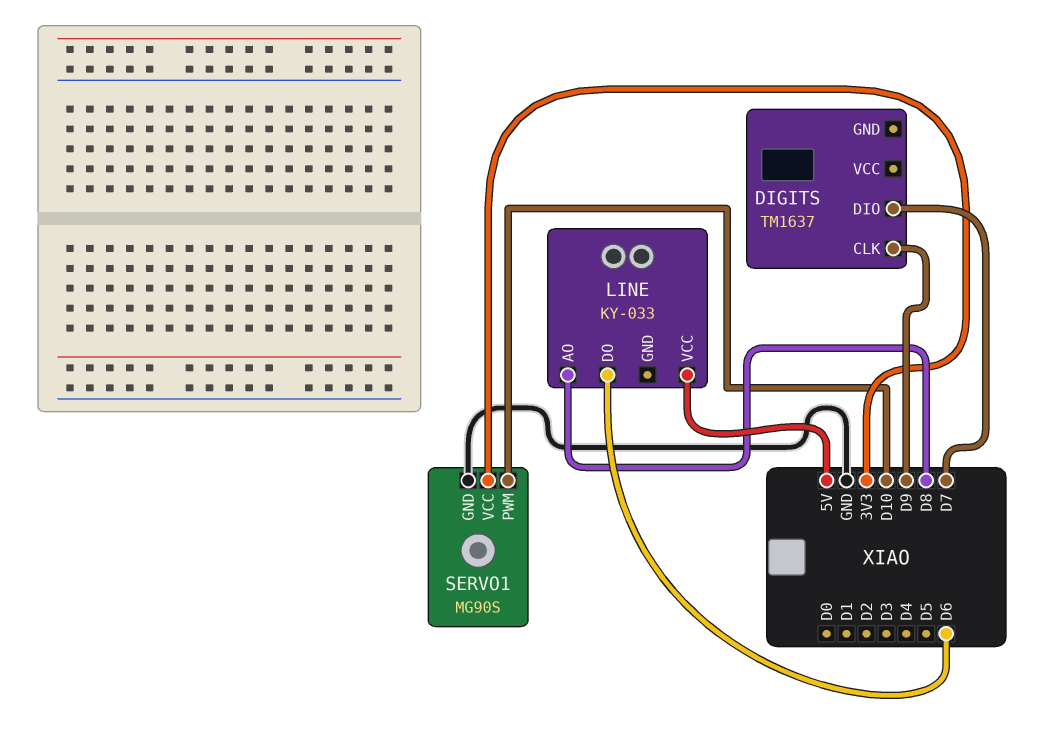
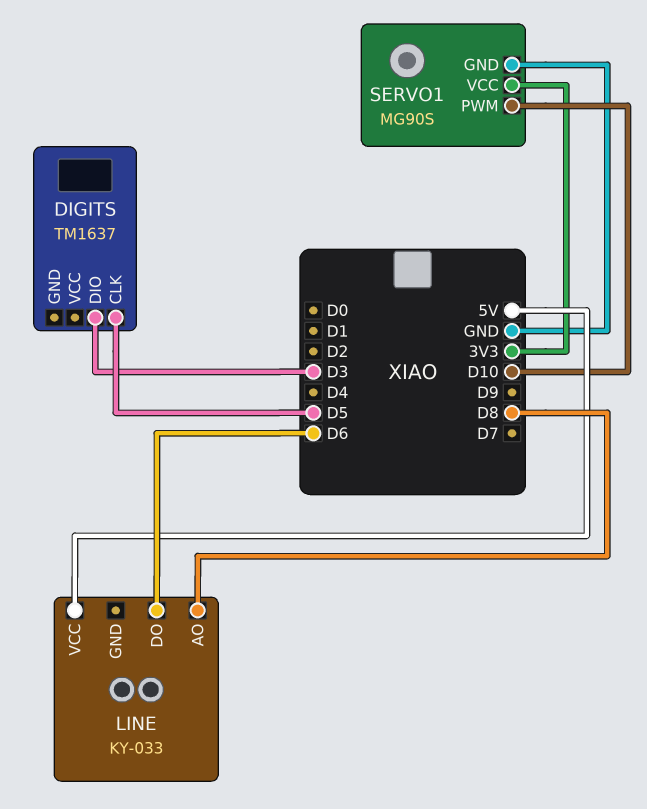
DIGITS pin CLK: D9 -> D5
DIGITS pin DIO: D7 -> D3

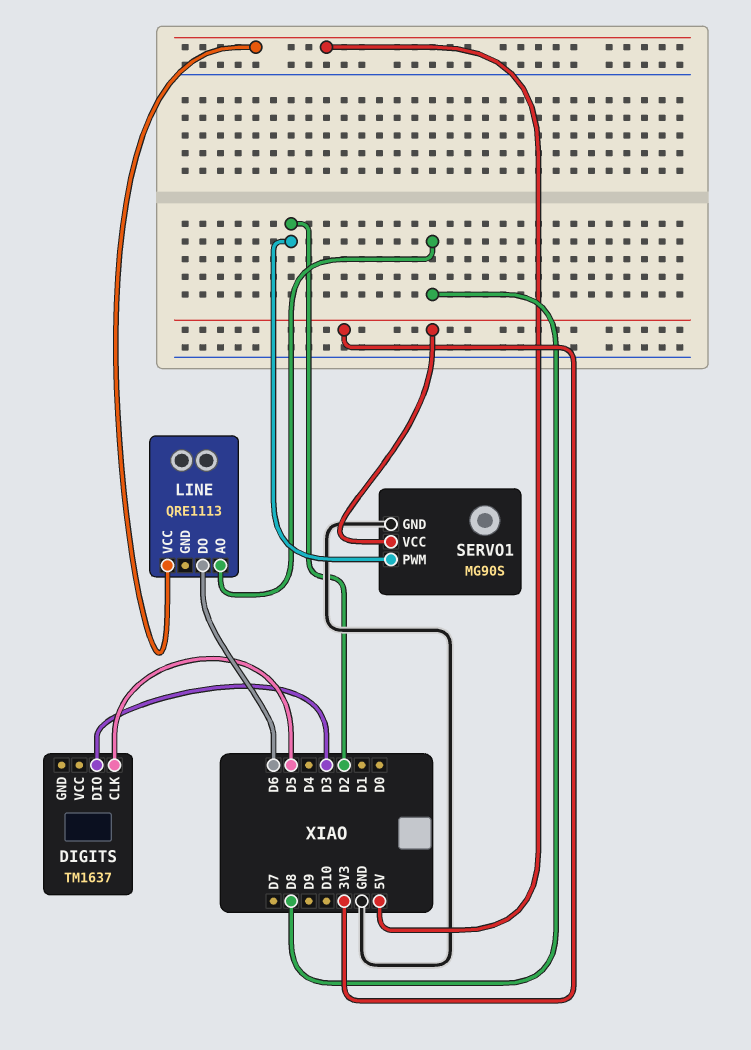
LINE: KY-033 -> QRE1113
SERVO1 pin PWM: D10 -> D2

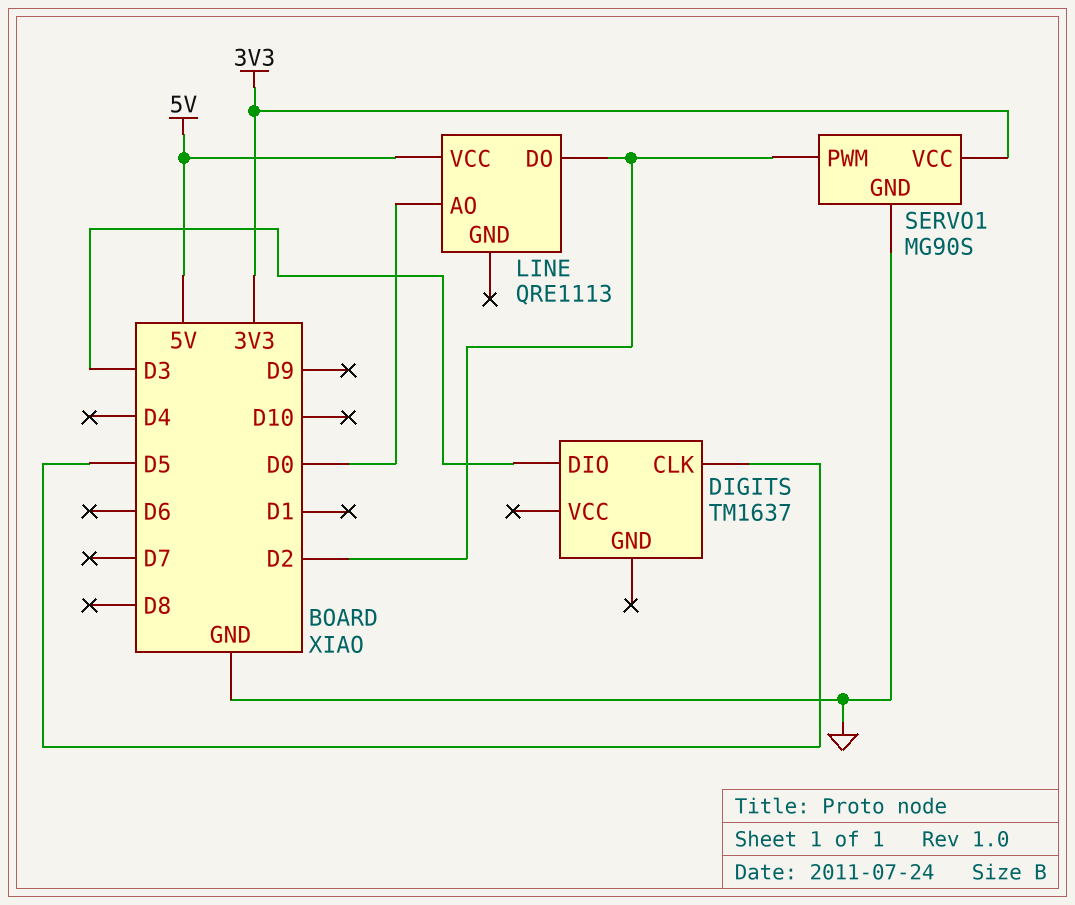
LINE pin AO: D8 -> D0
LINE pin DO: D6 -> D2

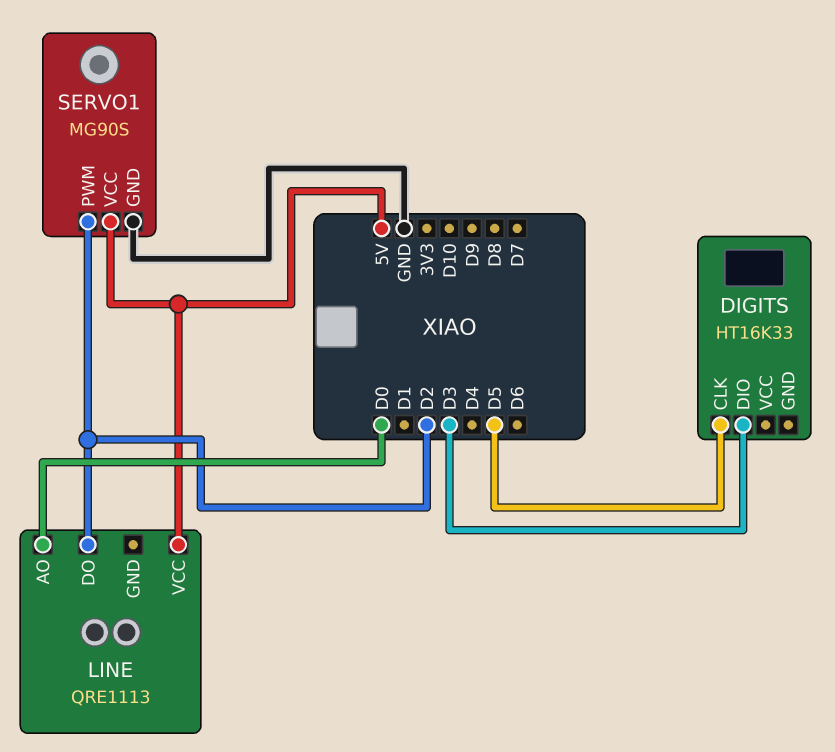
DIGITS: TM1637 -> HT16K33
SERVO1 pin VCC: 3V3 -> 5V

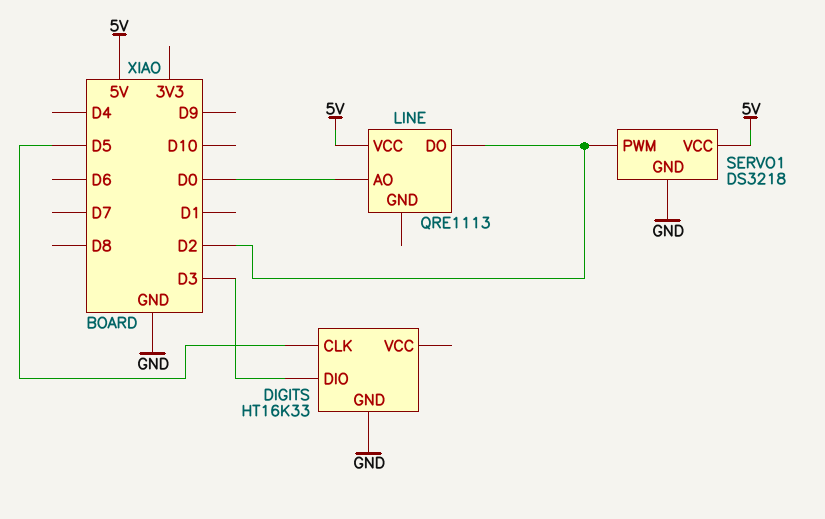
DIGITS pin GND: none -> GND
SERVO1: MG90S -> DS3218

